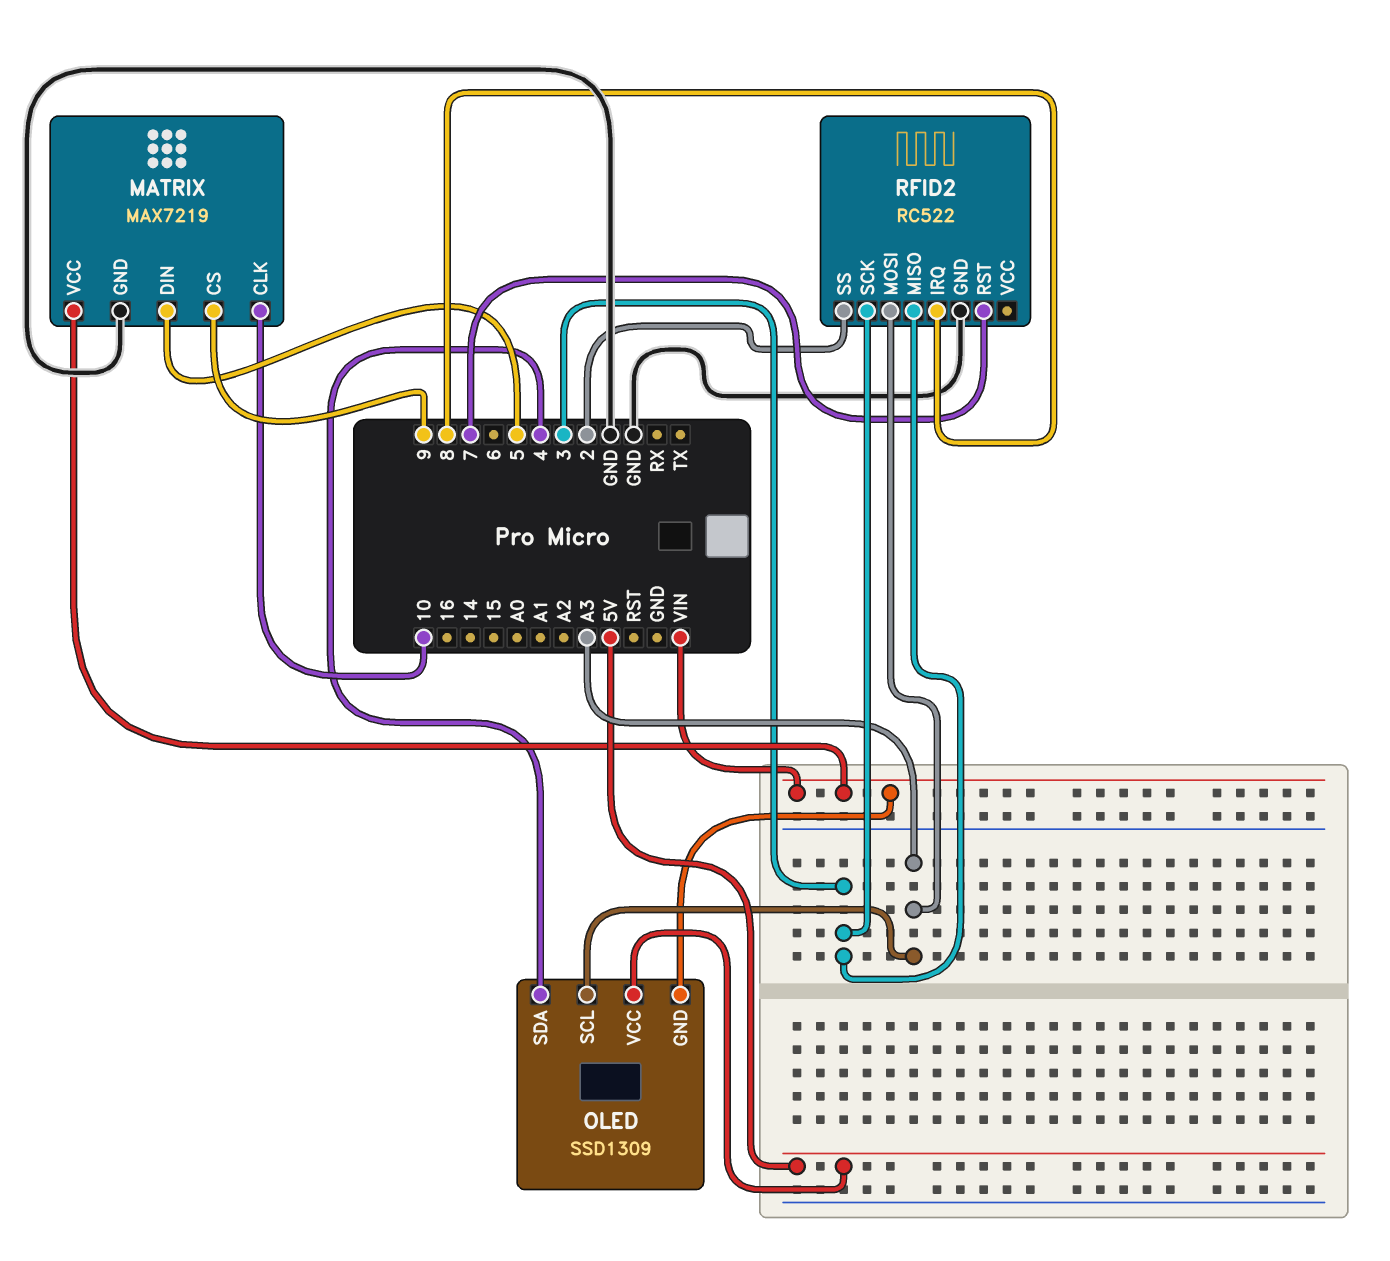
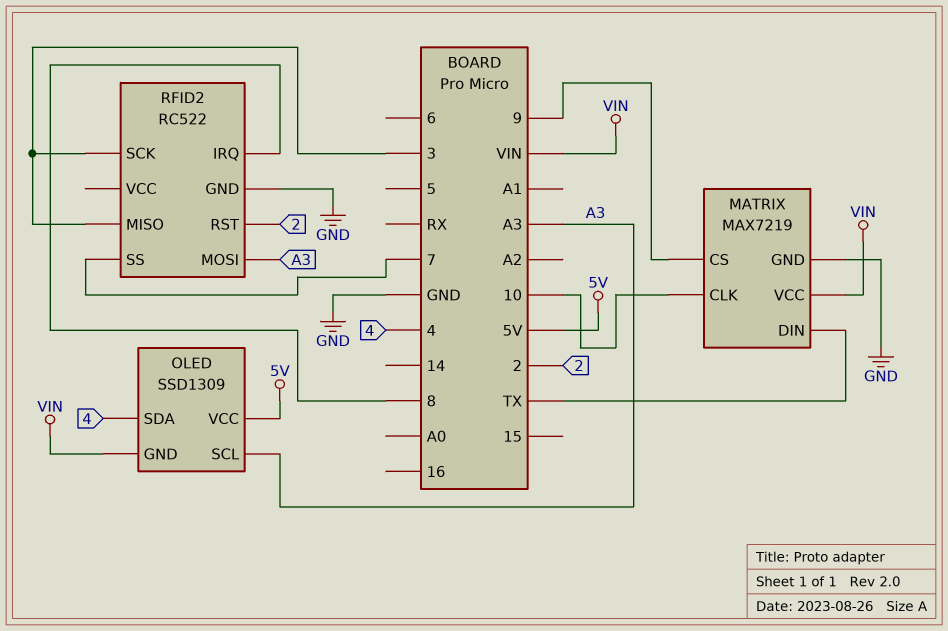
MATRIX pin DIN: 5 -> TX
RFID2 pin RST: 7 -> 2
RFID2 pin SS: 2 -> 7

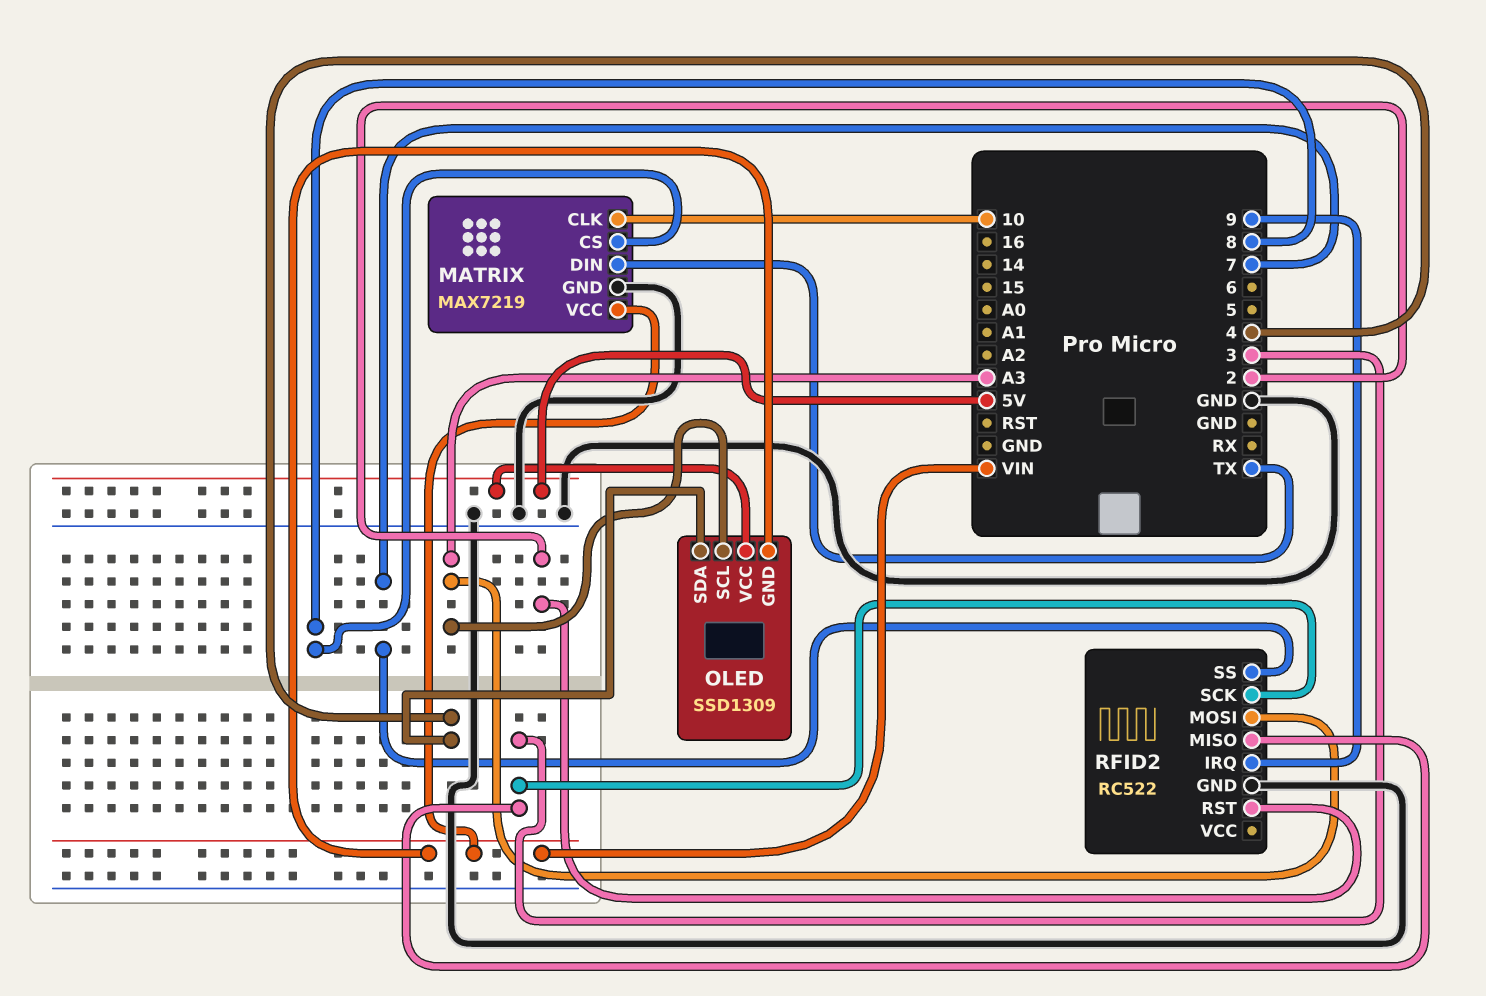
MATRIX pin CS: 9 -> 8
RFID2 pin IRQ: 8 -> 9

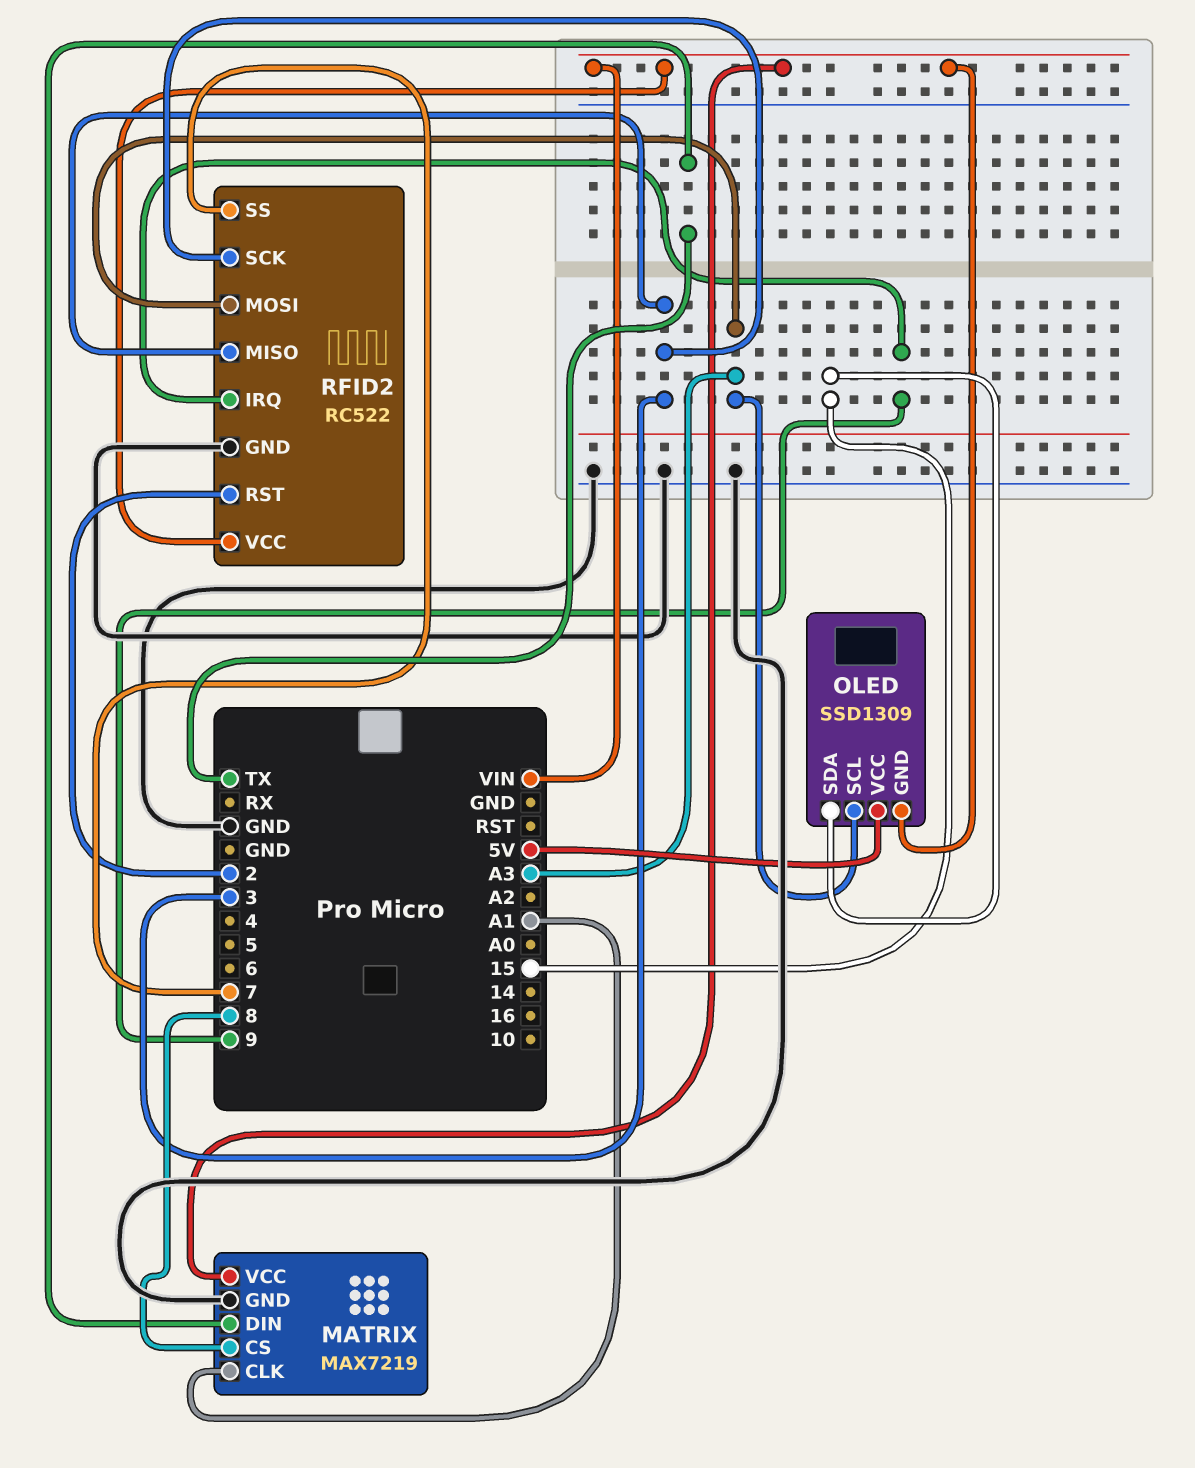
MATRIX pin CLK: 10 -> A1
OLED pin SDA: 4 -> 15
RFID2 pin VCC: none -> VIN

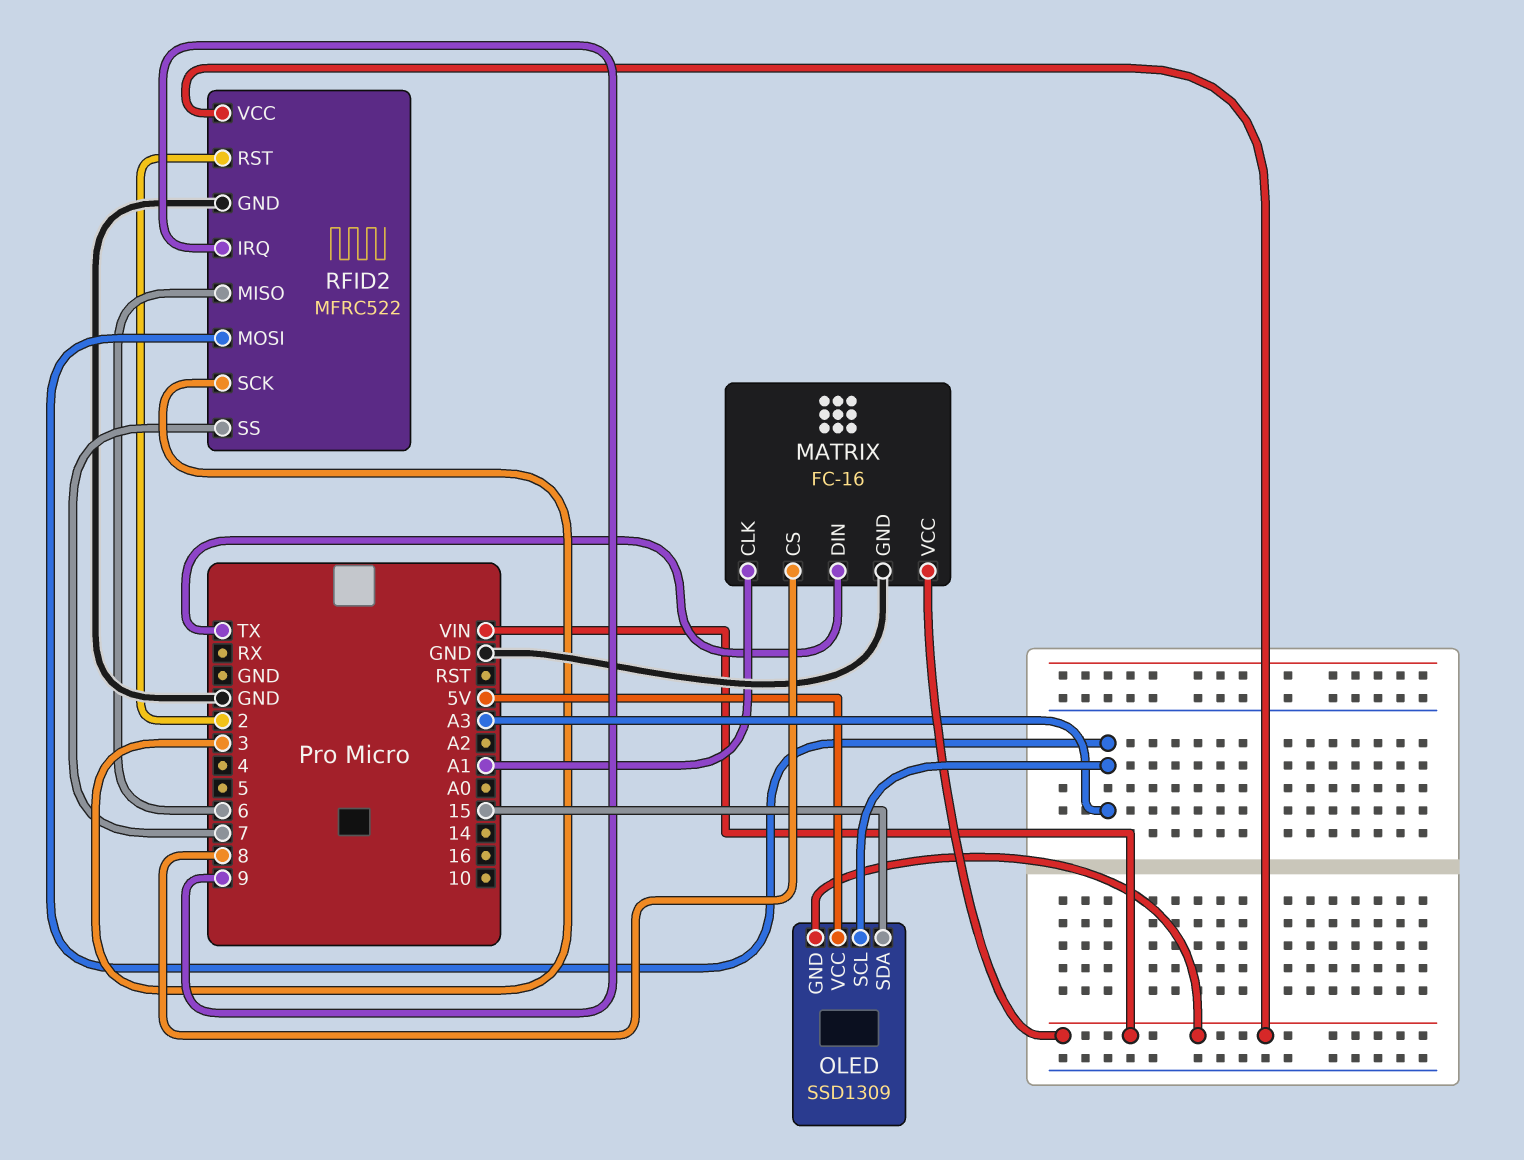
MATRIX: MAX7219 -> FC-16
RFID2: RC522 -> MFRC522
RFID2 pin MISO: 3 -> 6

